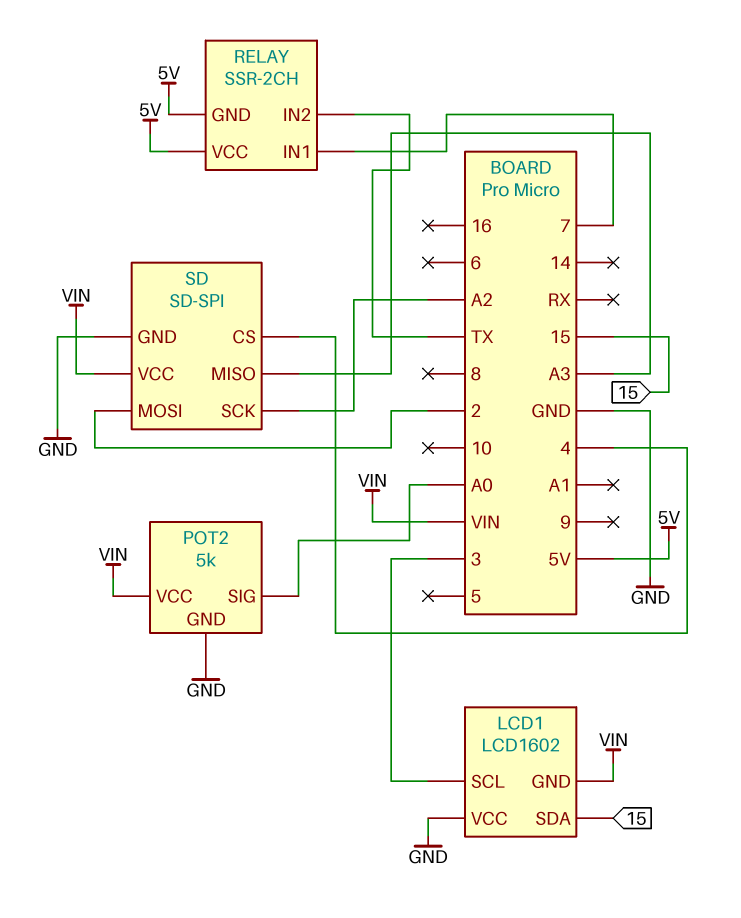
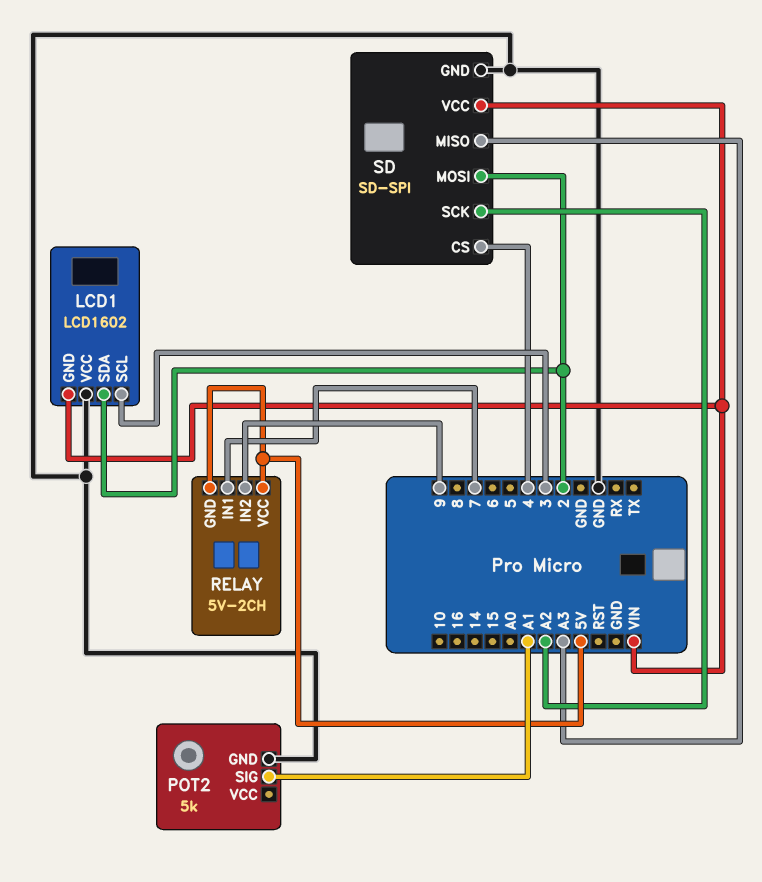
LCD1 pin SDA: 15 -> 2
POT2 pin SIG: A0 -> A1
POT2 pin VCC: VIN -> none
RELAY: SSR-2CH -> 5V-2CH
RELAY pin IN2: TX -> 9

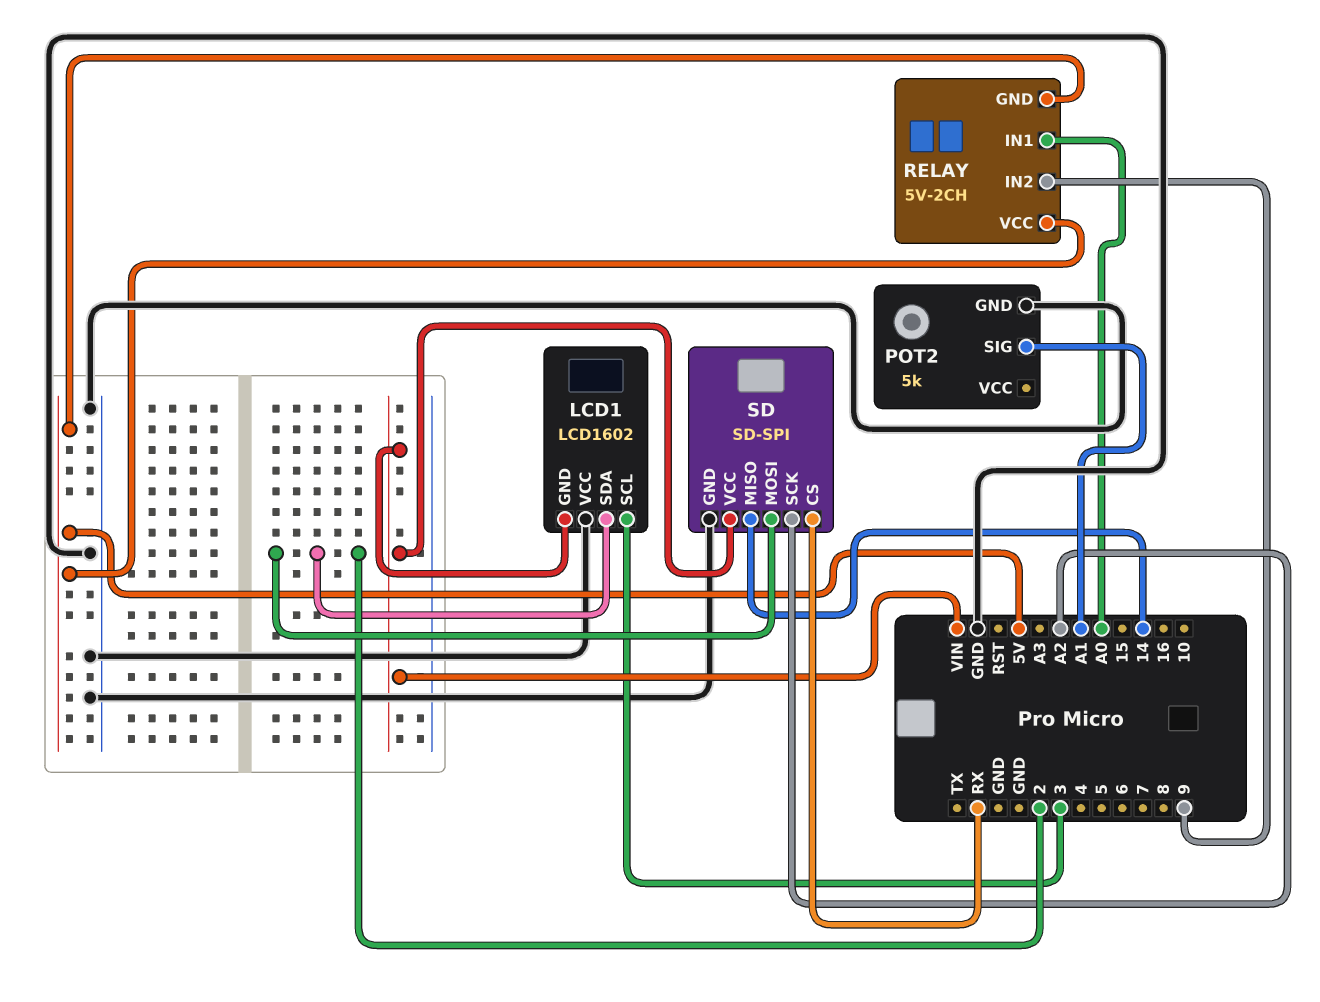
RELAY pin IN1: 7 -> A0
SD pin CS: 4 -> RX
SD pin MISO: A3 -> 14

